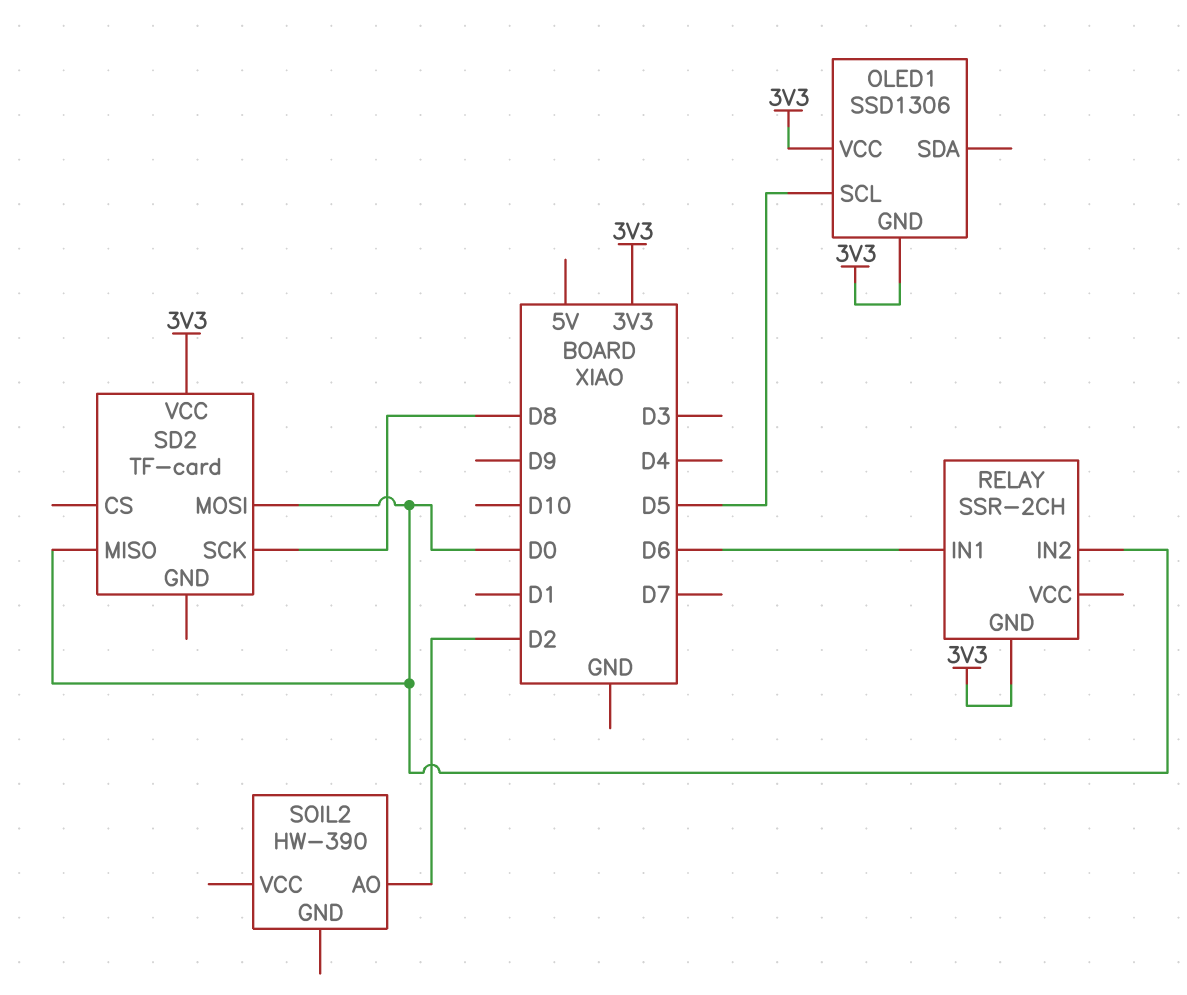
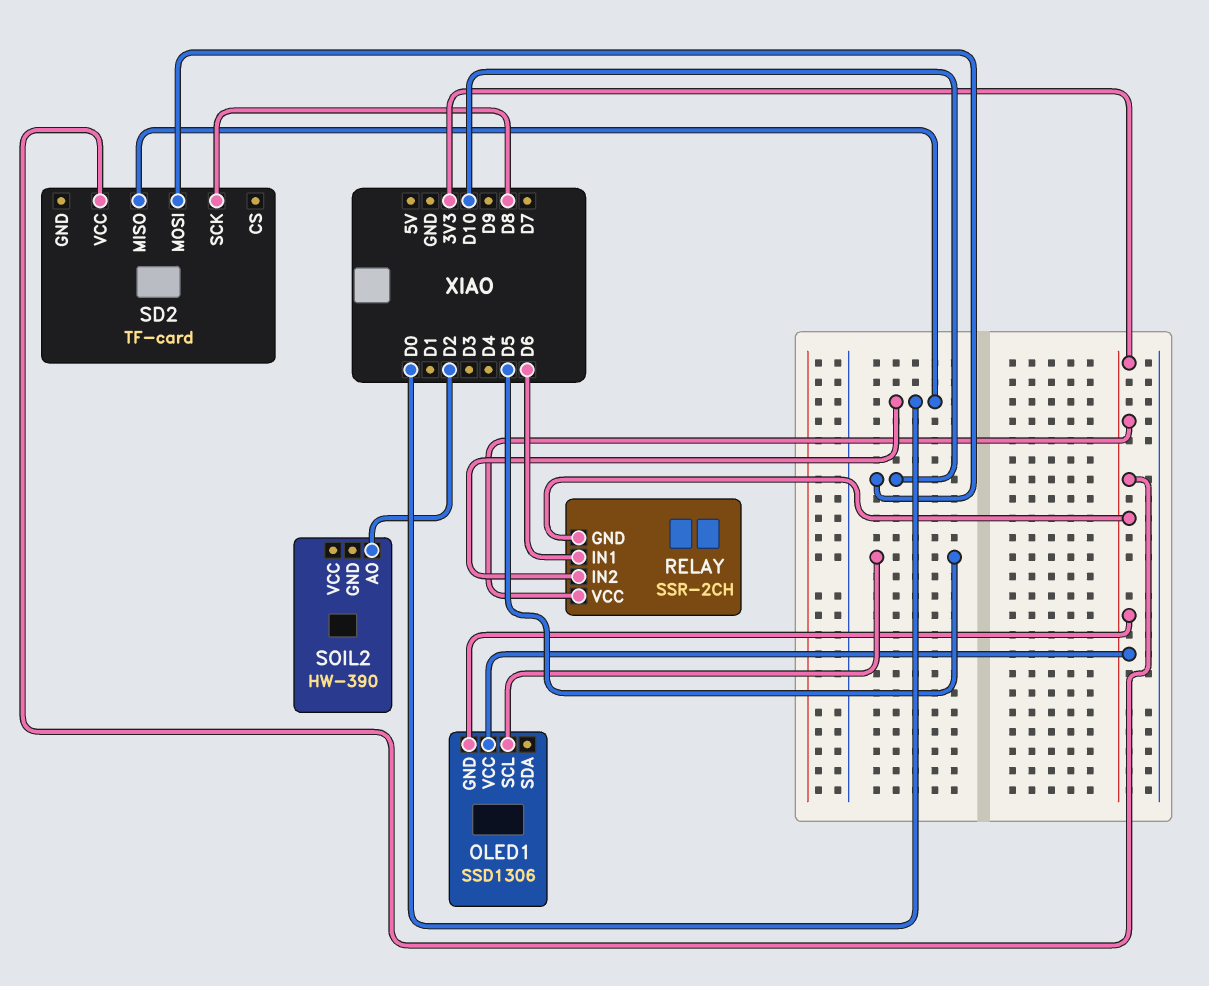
RELAY pin VCC: none -> 3V3
SD2 pin MOSI: D0 -> D10

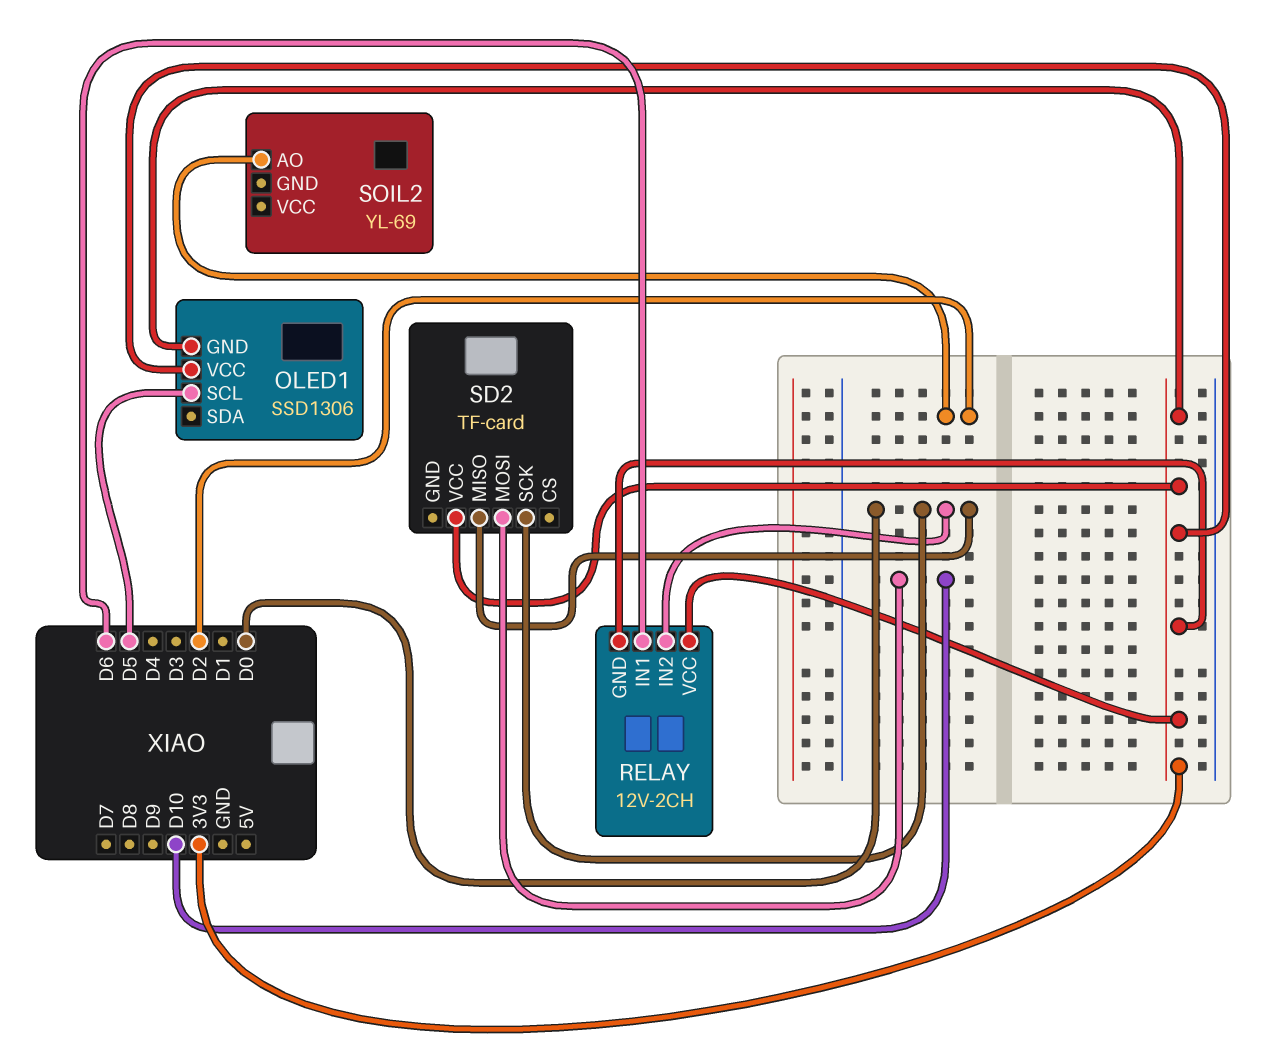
RELAY: SSR-2CH -> 12V-2CH
SD2 pin SCK: D8 -> D0
SOIL2: HW-390 -> YL-69

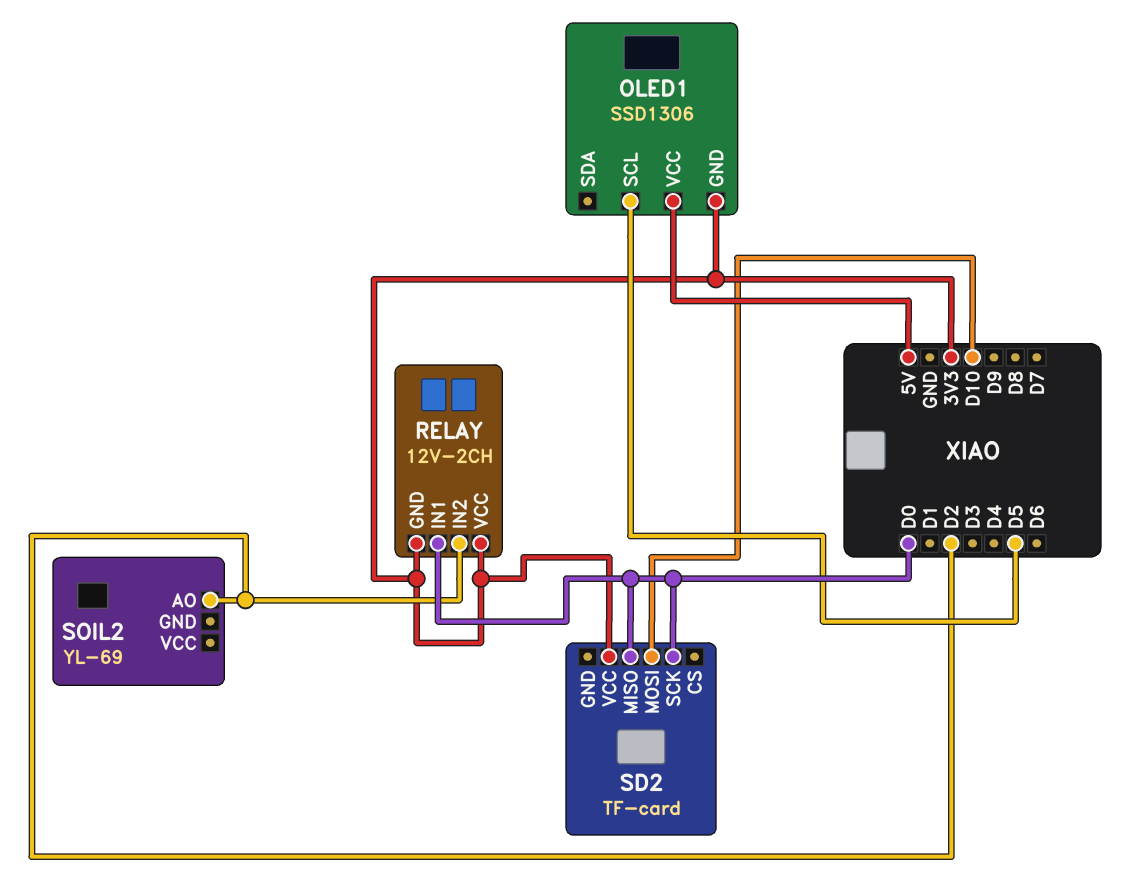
OLED1 pin VCC: 3V3 -> 5V
RELAY pin IN1: D6 -> D0
RELAY pin IN2: D0 -> D2

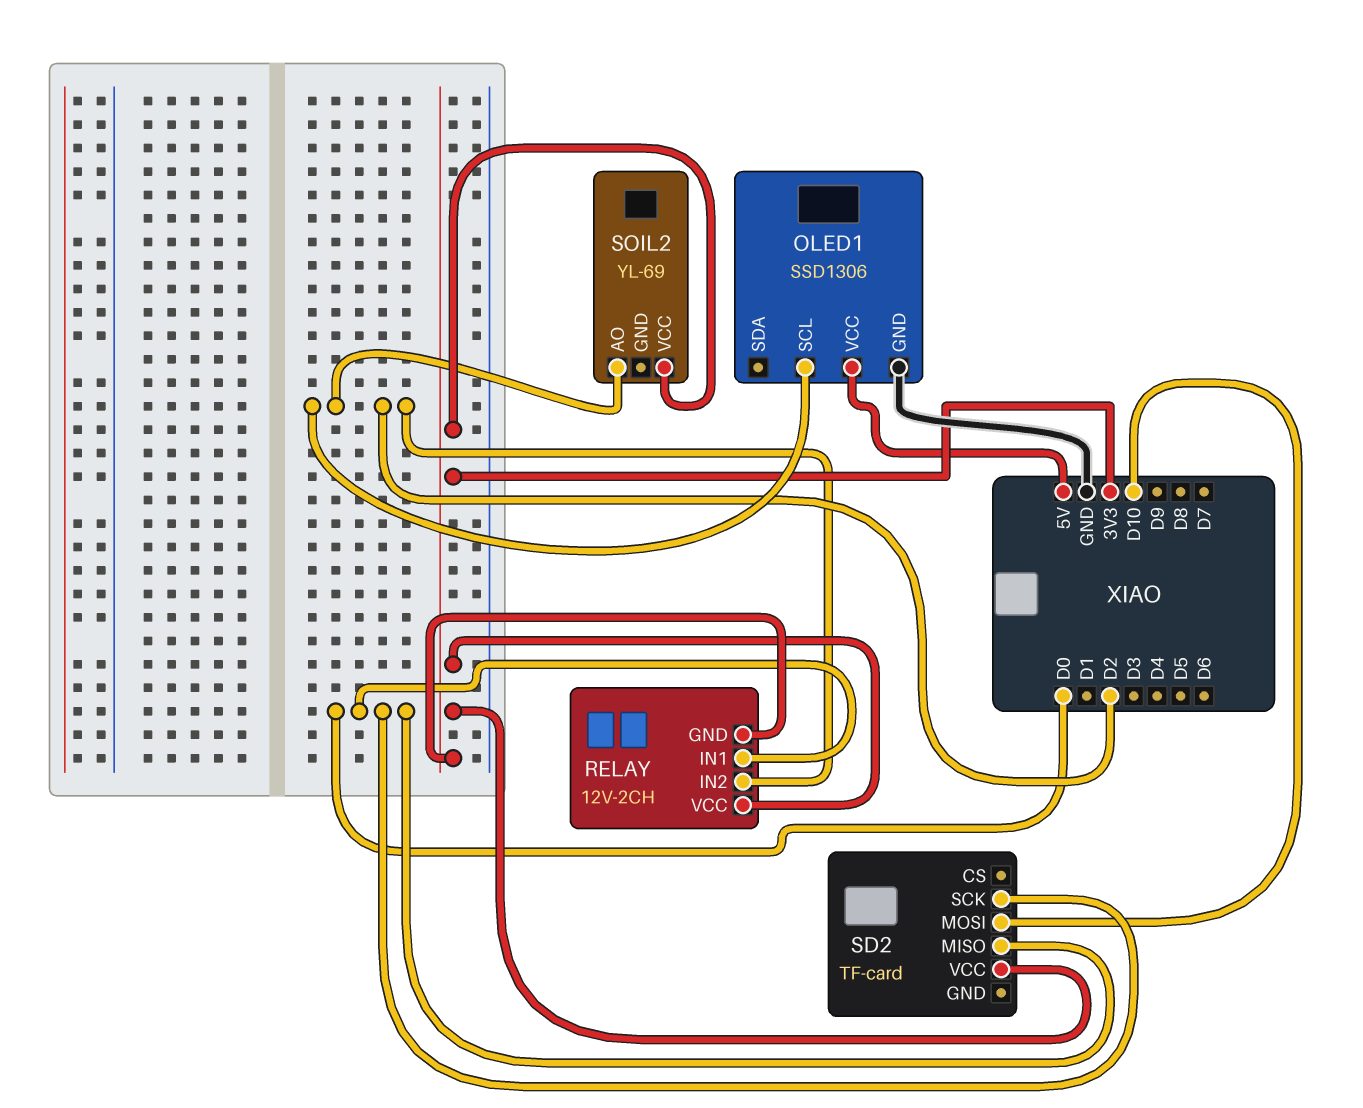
OLED1 pin GND: 3V3 -> GND
OLED1 pin SCL: D5 -> D2
SOIL2 pin VCC: none -> 3V3

